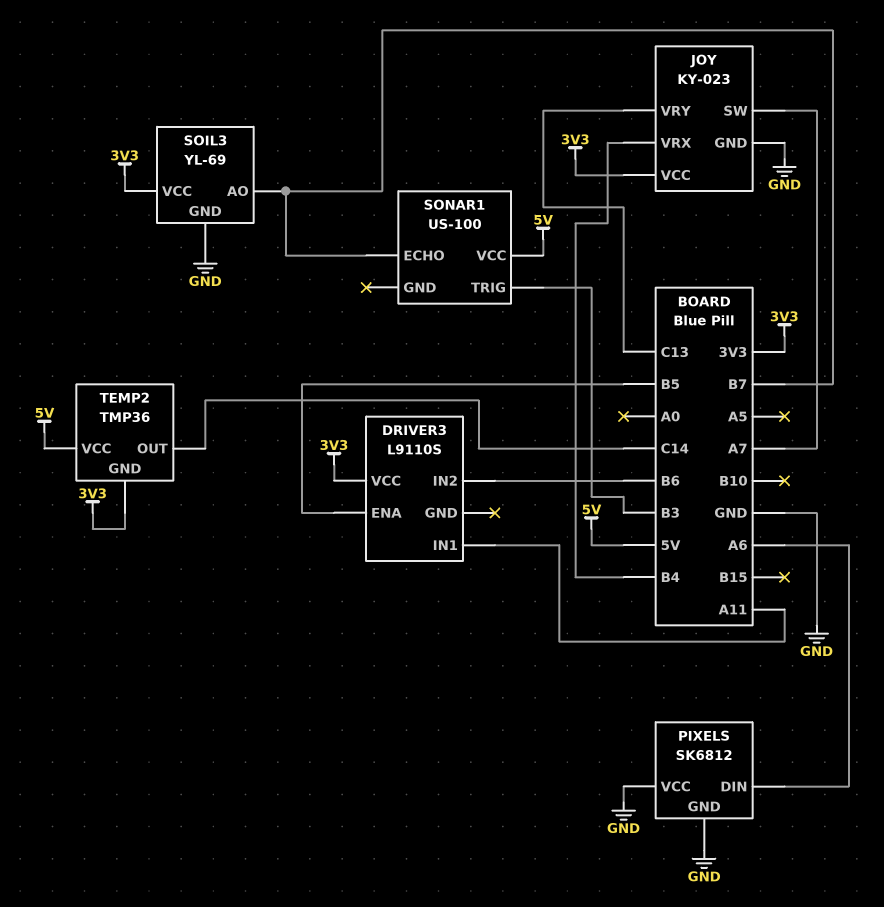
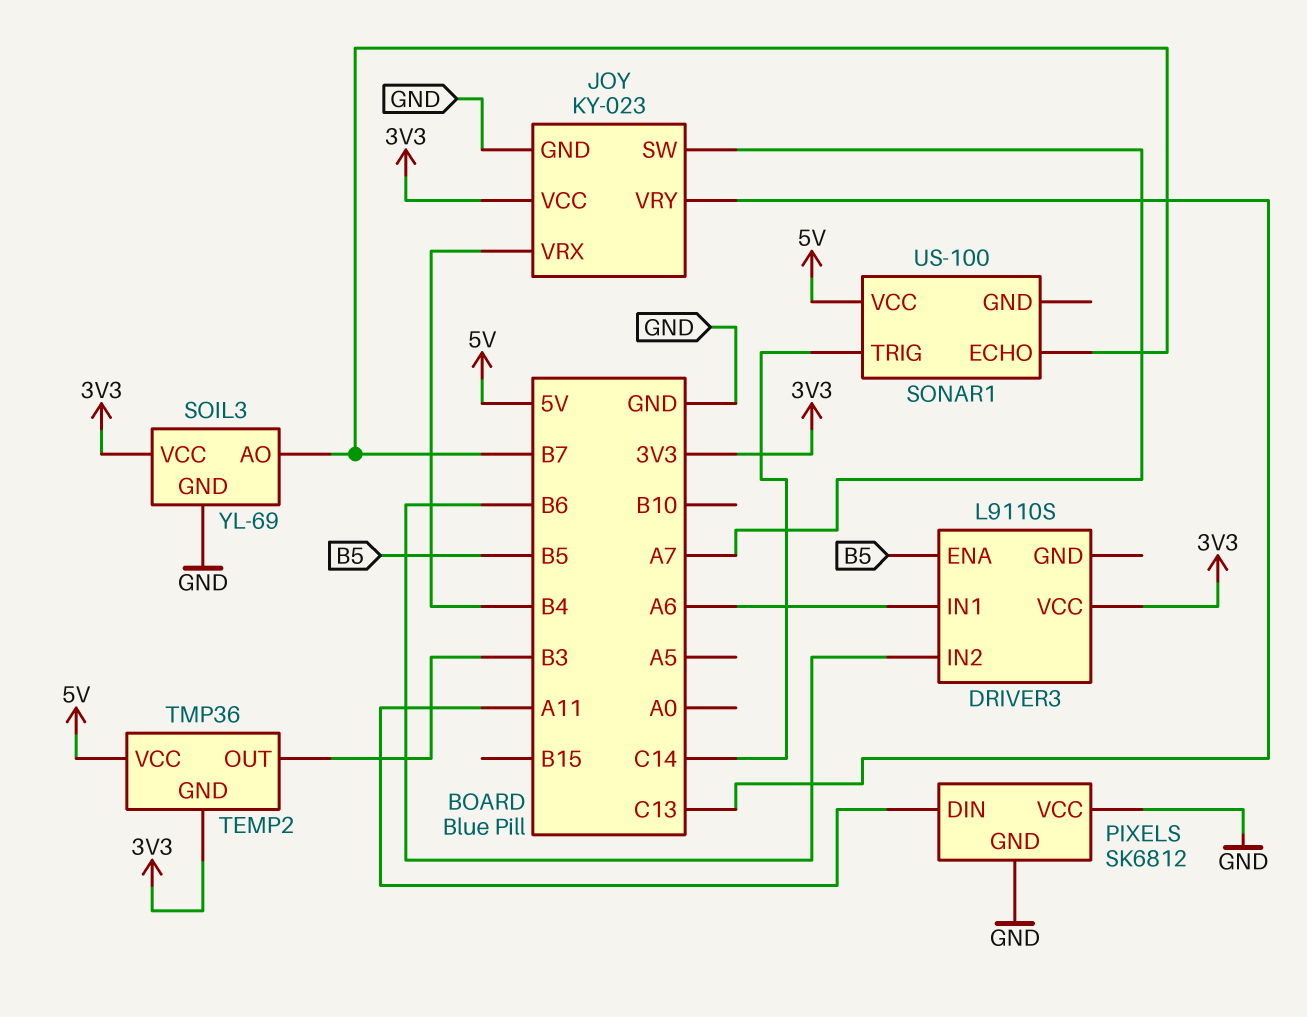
DRIVER3 pin IN1: A11 -> A6
PIXELS pin DIN: A6 -> A11
SONAR1 pin TRIG: B3 -> C14
TEMP2 pin OUT: C14 -> B3

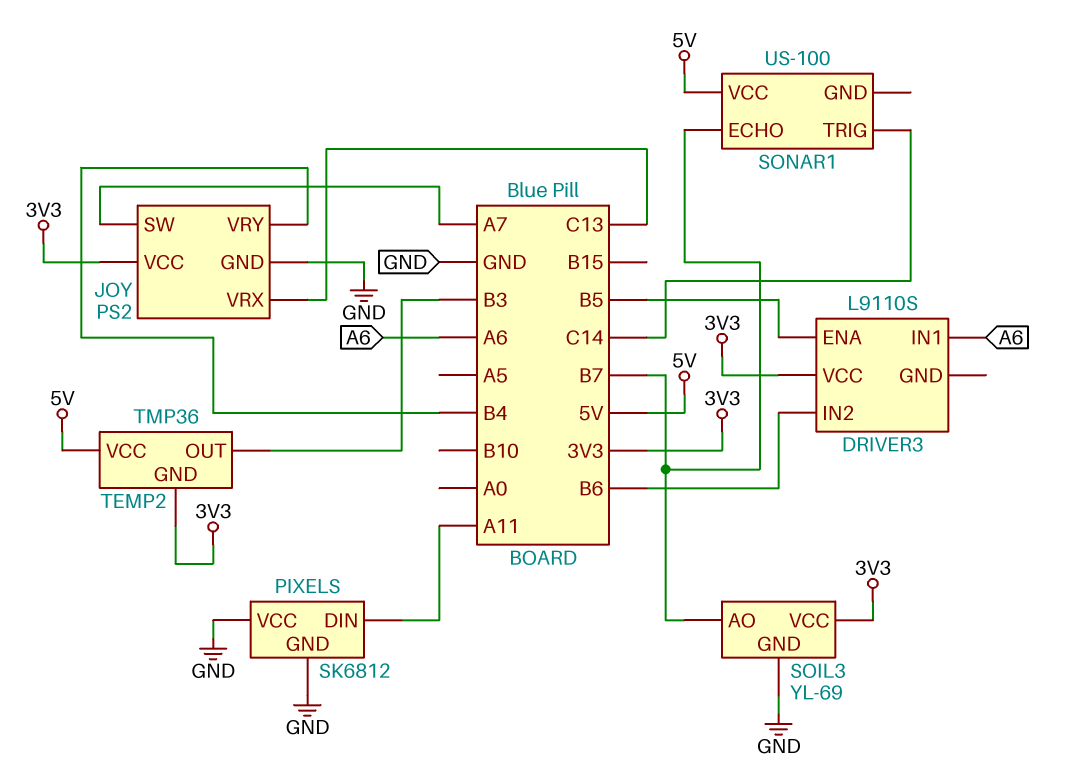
JOY: KY-023 -> PS2
JOY pin VRX: B4 -> C13
JOY pin VRY: C13 -> B4

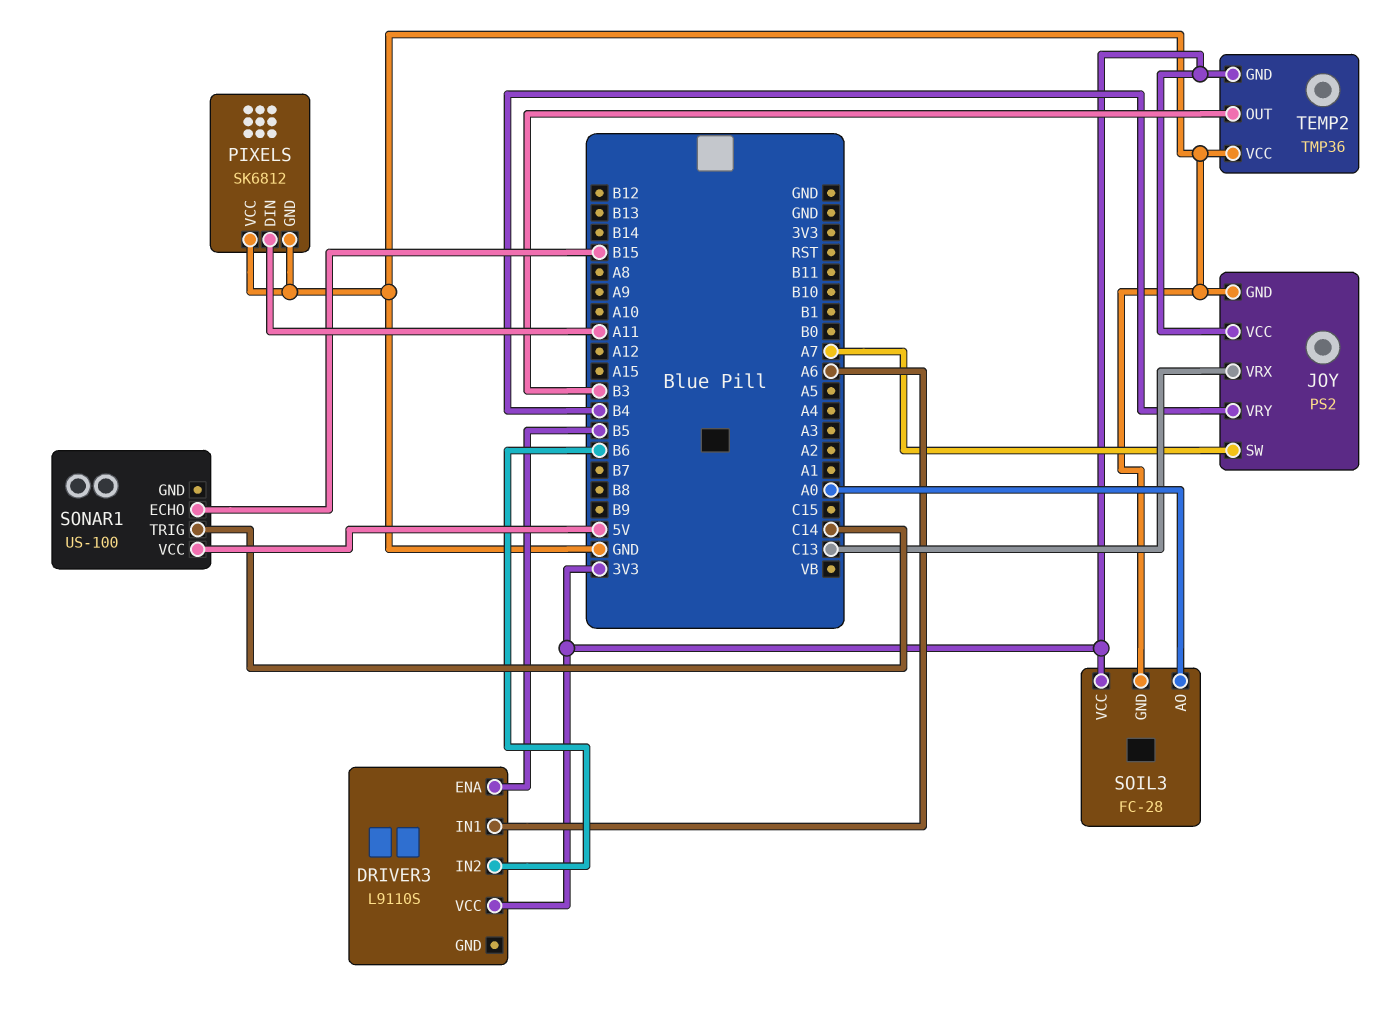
SOIL3: YL-69 -> FC-28
SOIL3 pin AO: B7 -> A0
SONAR1 pin ECHO: B7 -> B15
TEMP2 pin VCC: 5V -> GND

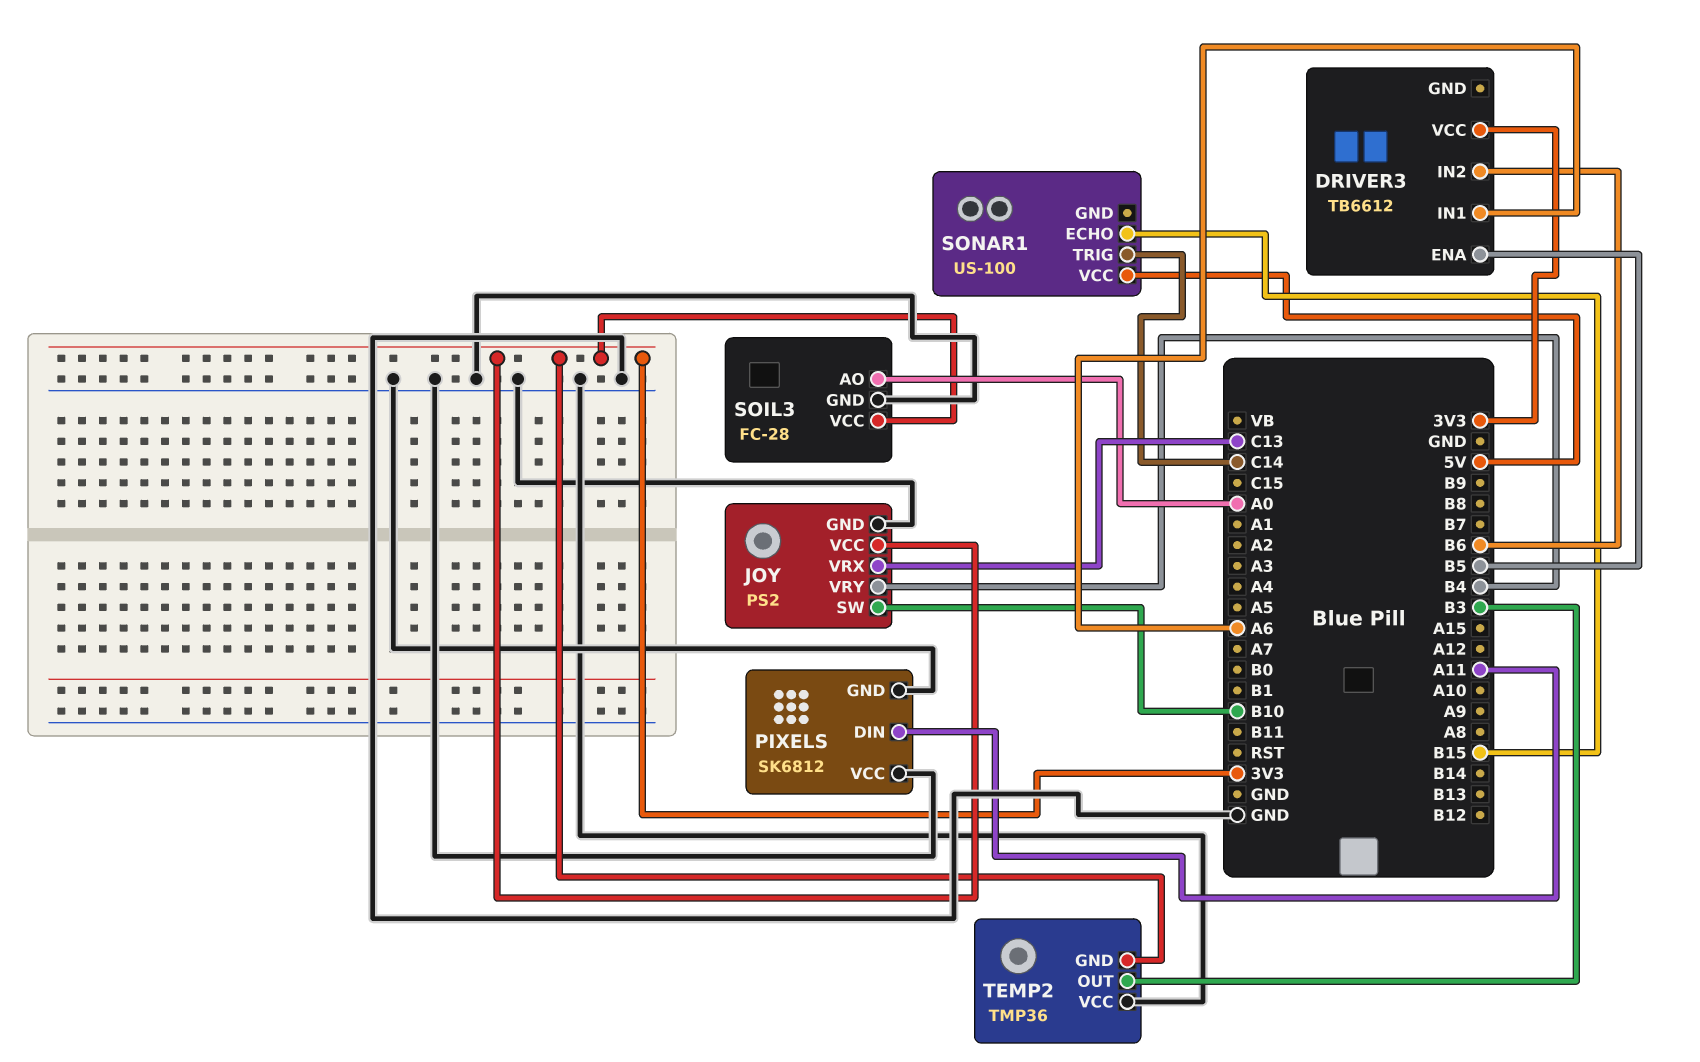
DRIVER3: L9110S -> TB6612
JOY pin SW: A7 -> B10

